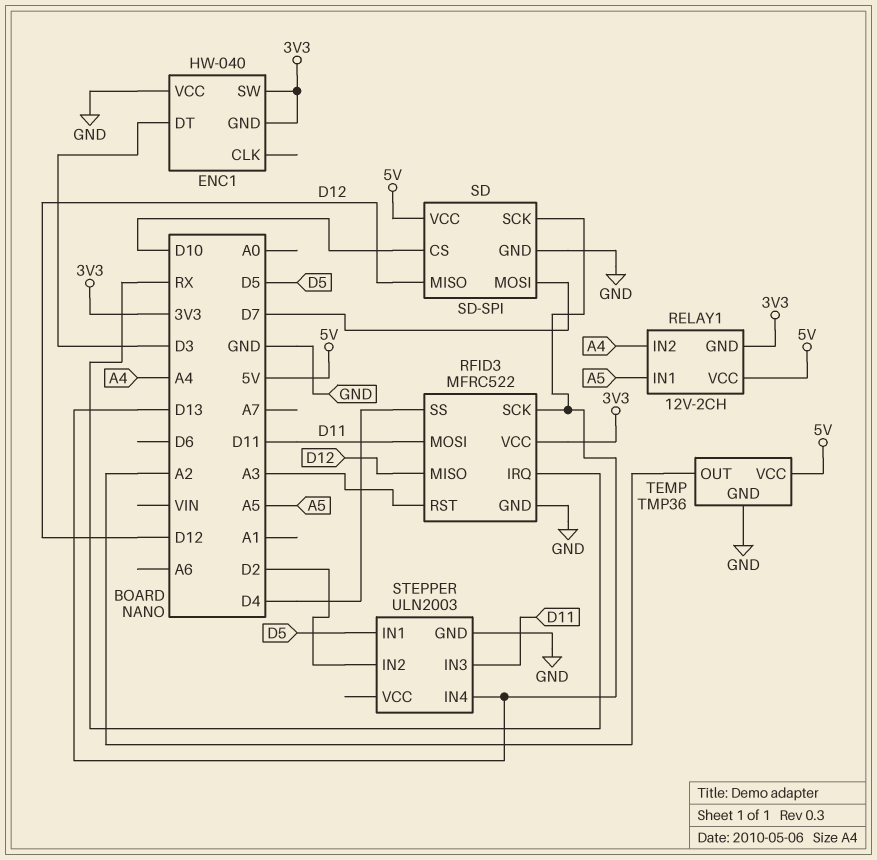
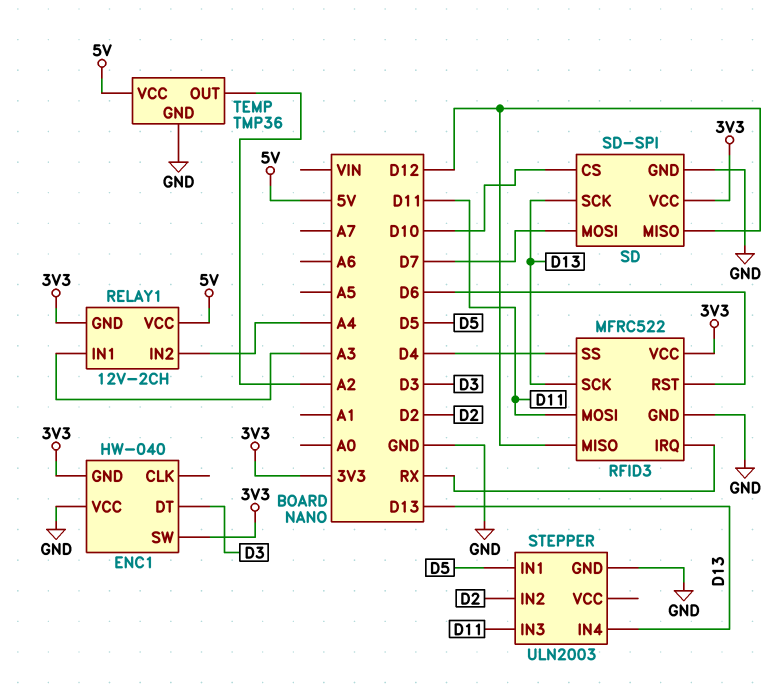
RELAY1 pin IN1: A5 -> A3
RFID3 pin RST: A3 -> D6
SD pin VCC: 5V -> 3V3

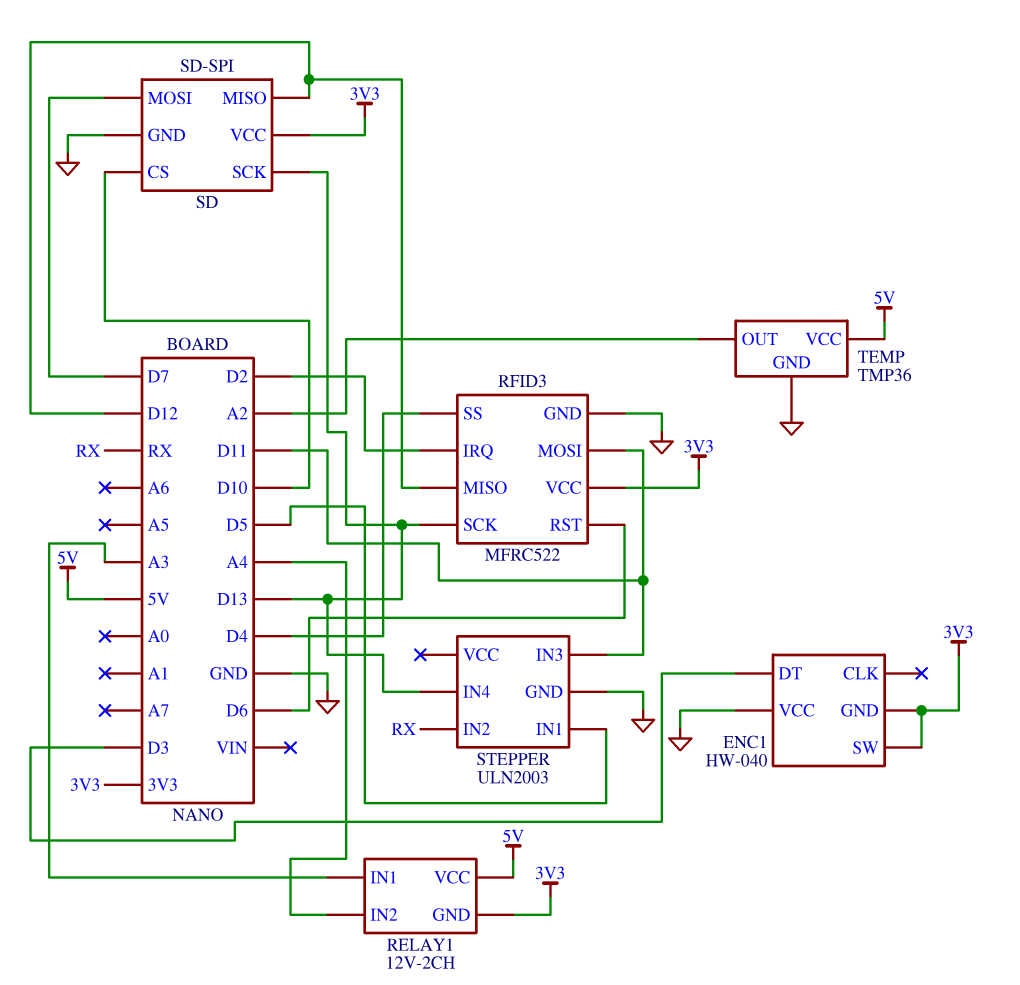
RFID3 pin IRQ: RX -> D2
STEPPER pin IN2: D2 -> RX

